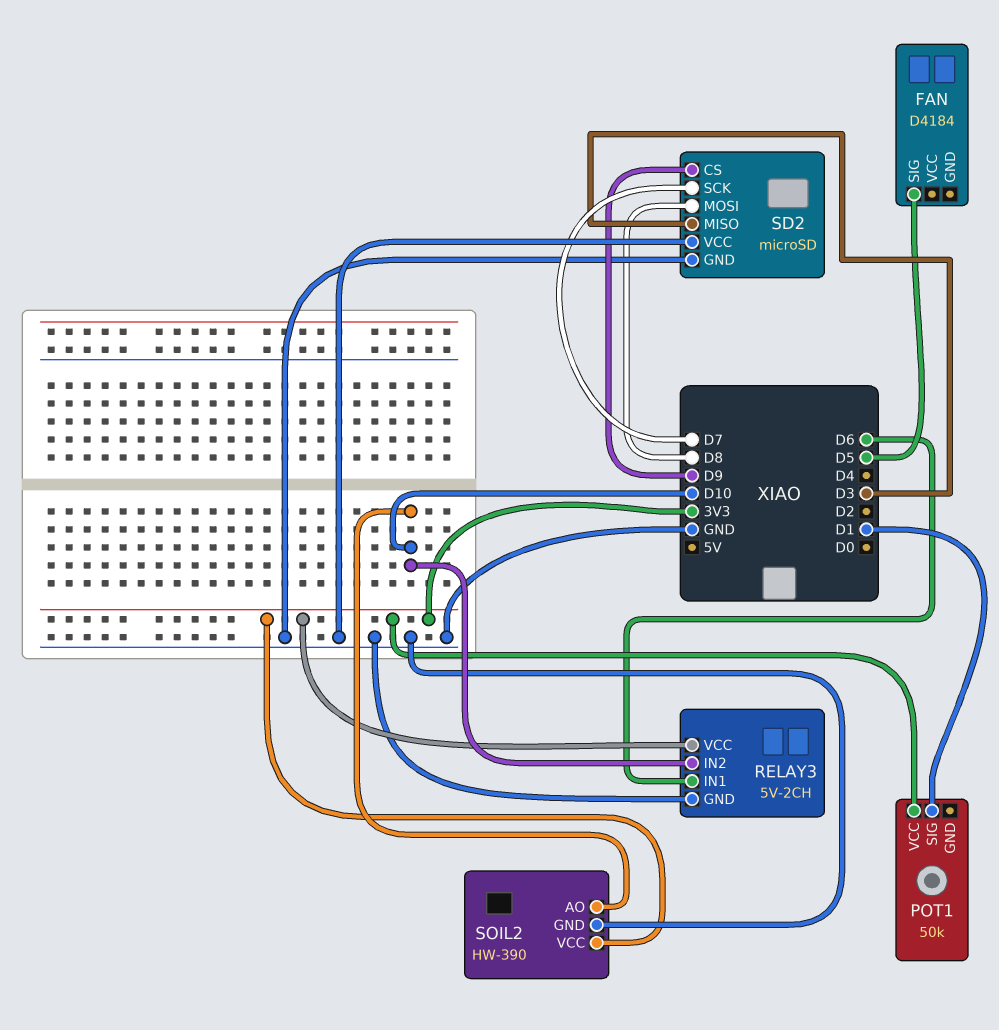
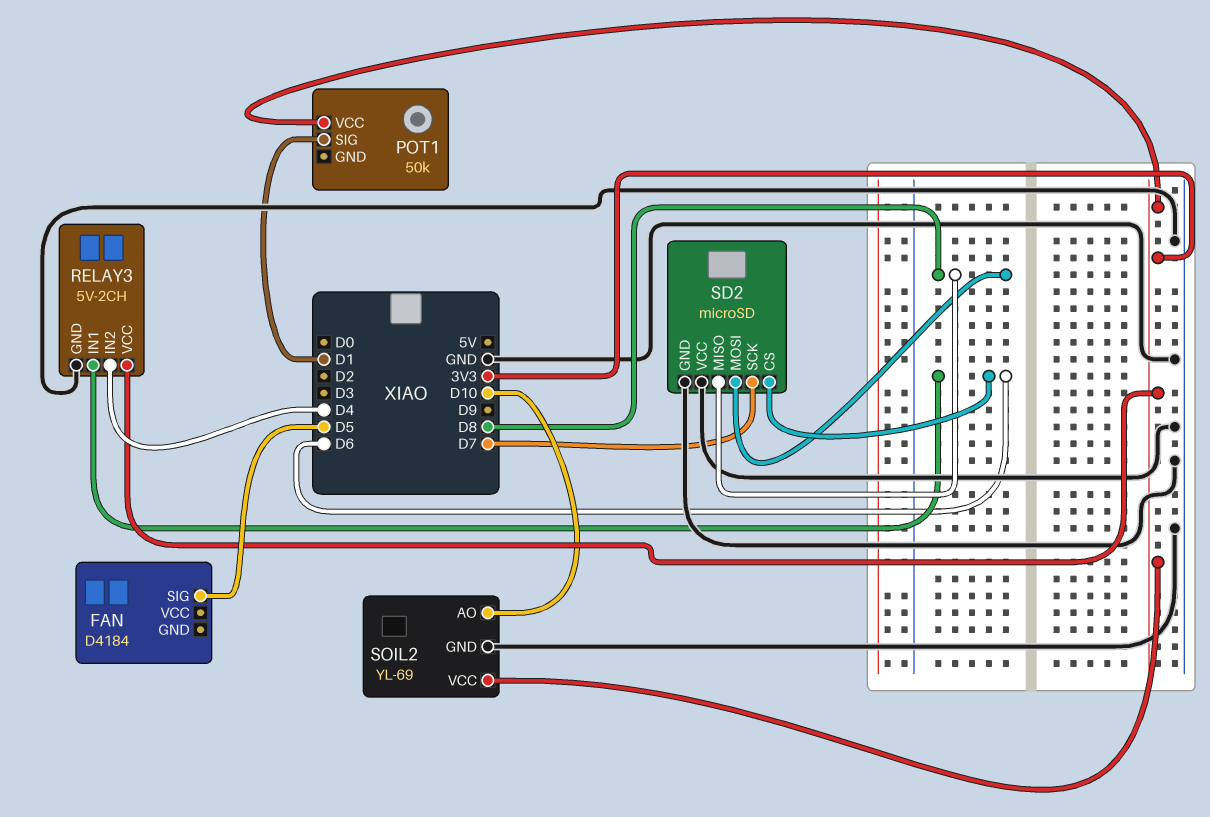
RELAY3 pin IN2: D10 -> D4
SD2 pin CS: D9 -> D6
SD2 pin MISO: D3 -> D8
SOIL2: HW-390 -> YL-69

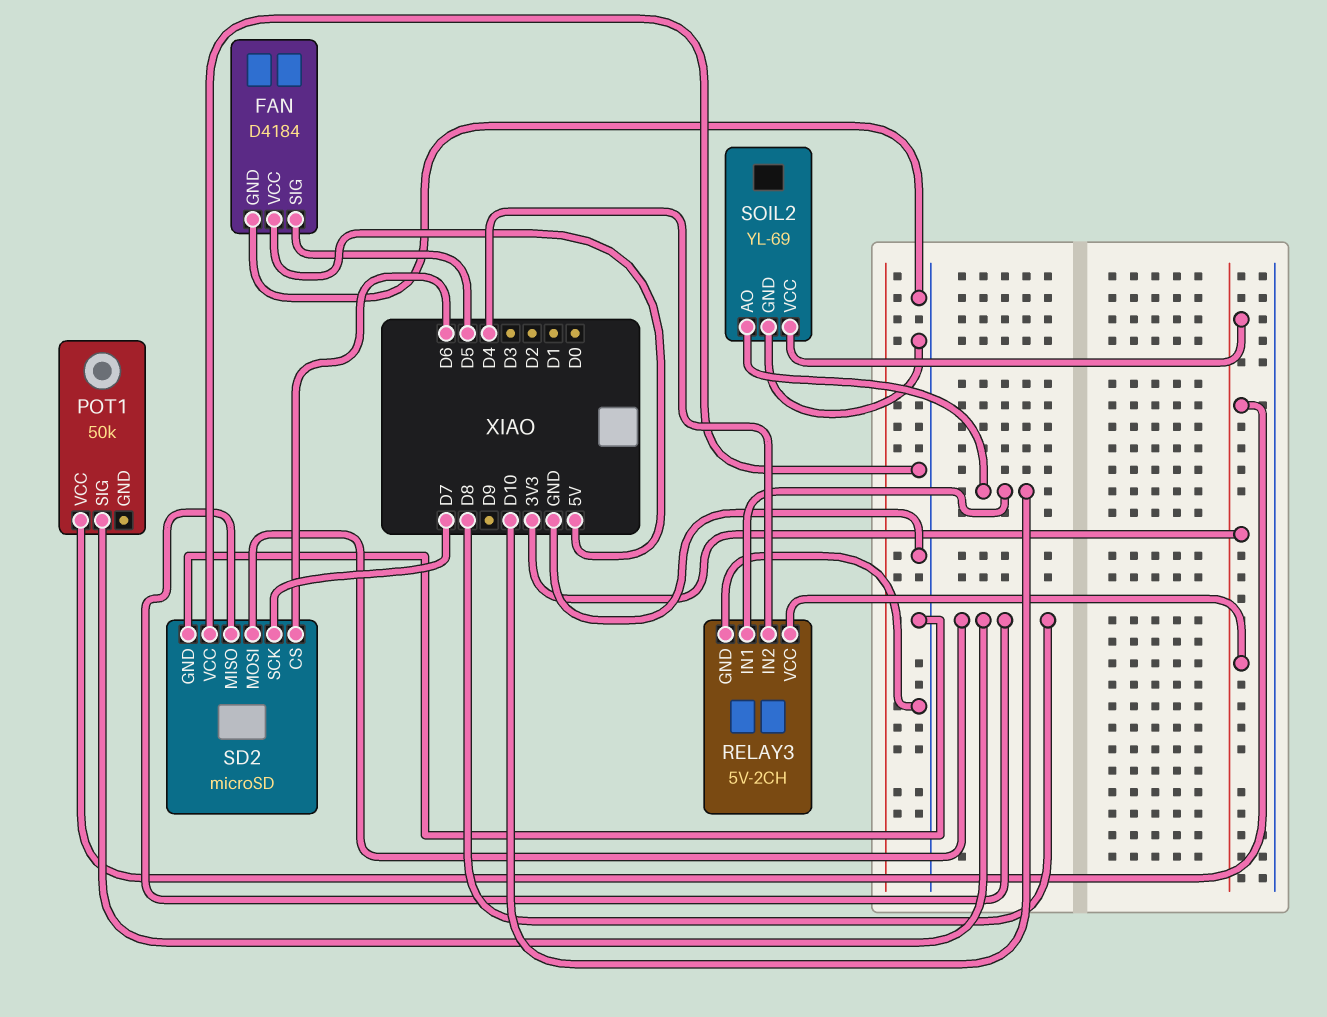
FAN pin GND: none -> GND
FAN pin VCC: none -> 5V
POT1 pin SIG: D1 -> D8
RELAY3 pin IN1: D6 -> D10

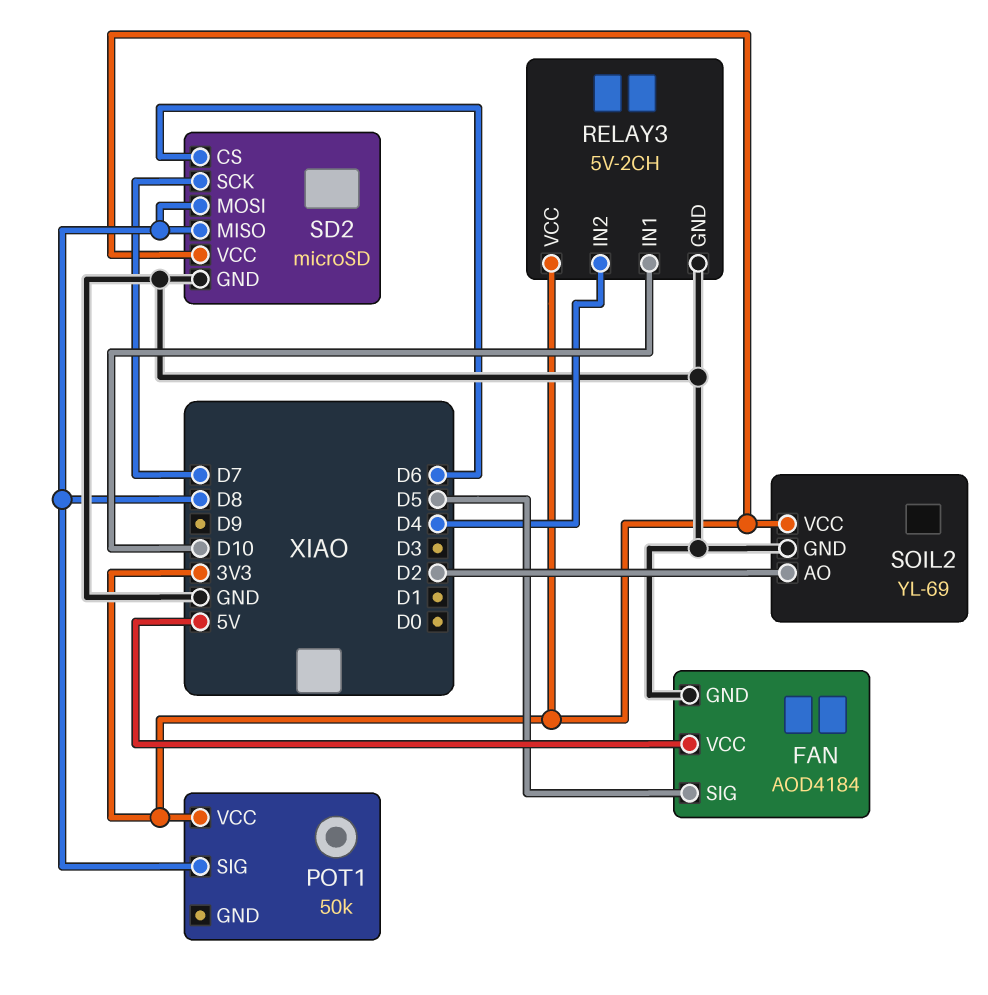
FAN: D4184 -> AOD4184
SD2 pin VCC: GND -> 3V3
SOIL2 pin AO: D10 -> D2

